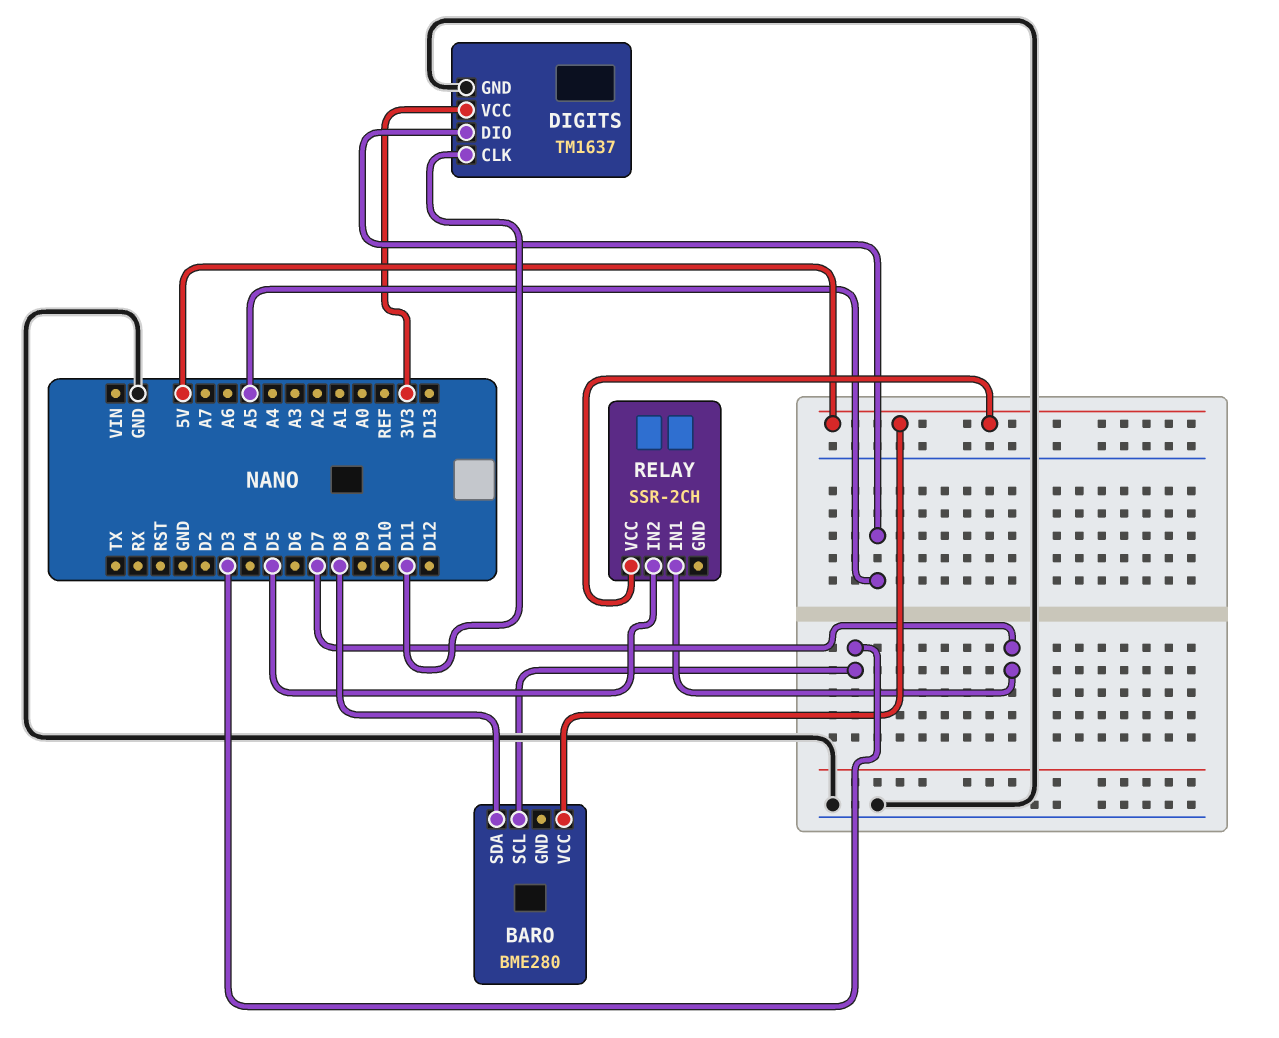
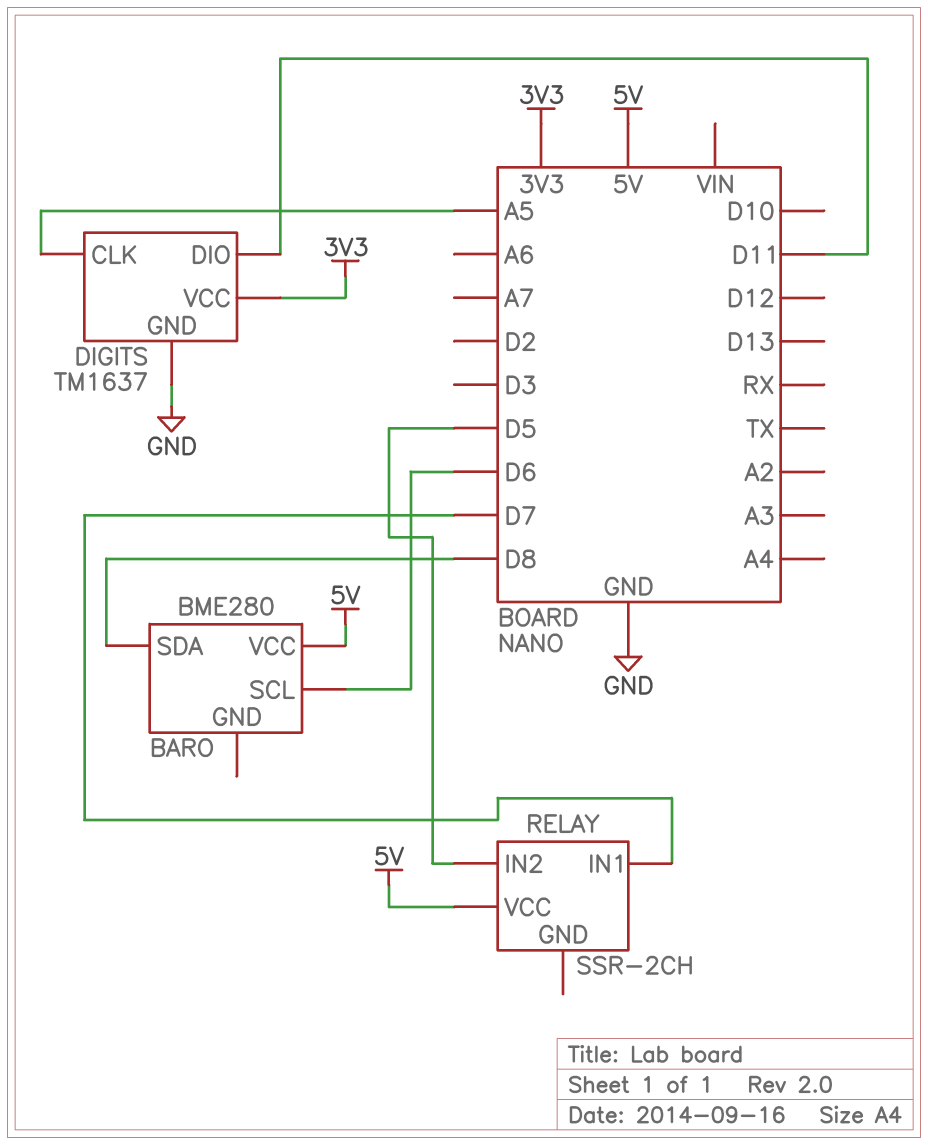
BARO pin SCL: D3 -> D6
DIGITS pin CLK: D11 -> A5
DIGITS pin DIO: A5 -> D11

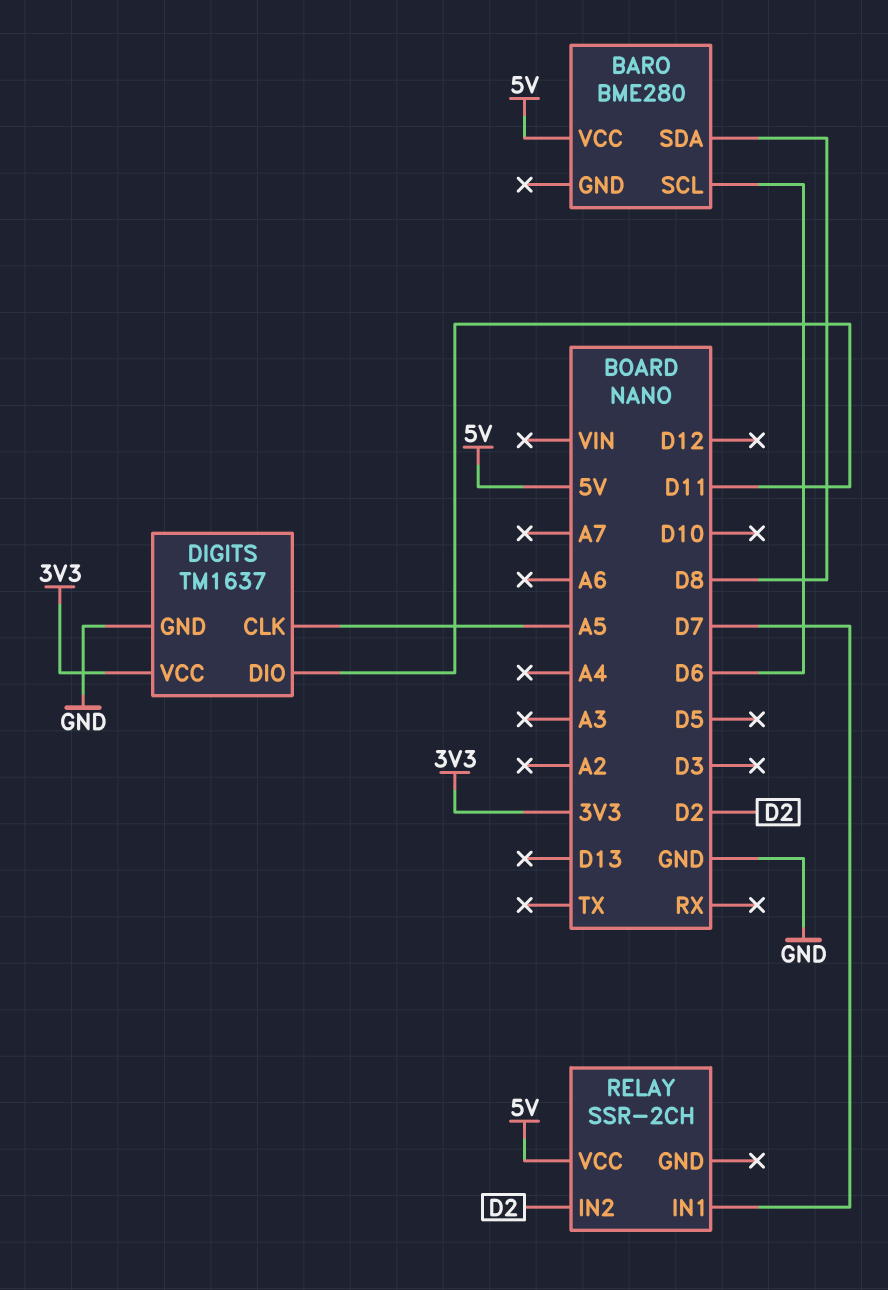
RELAY pin IN2: D5 -> D2

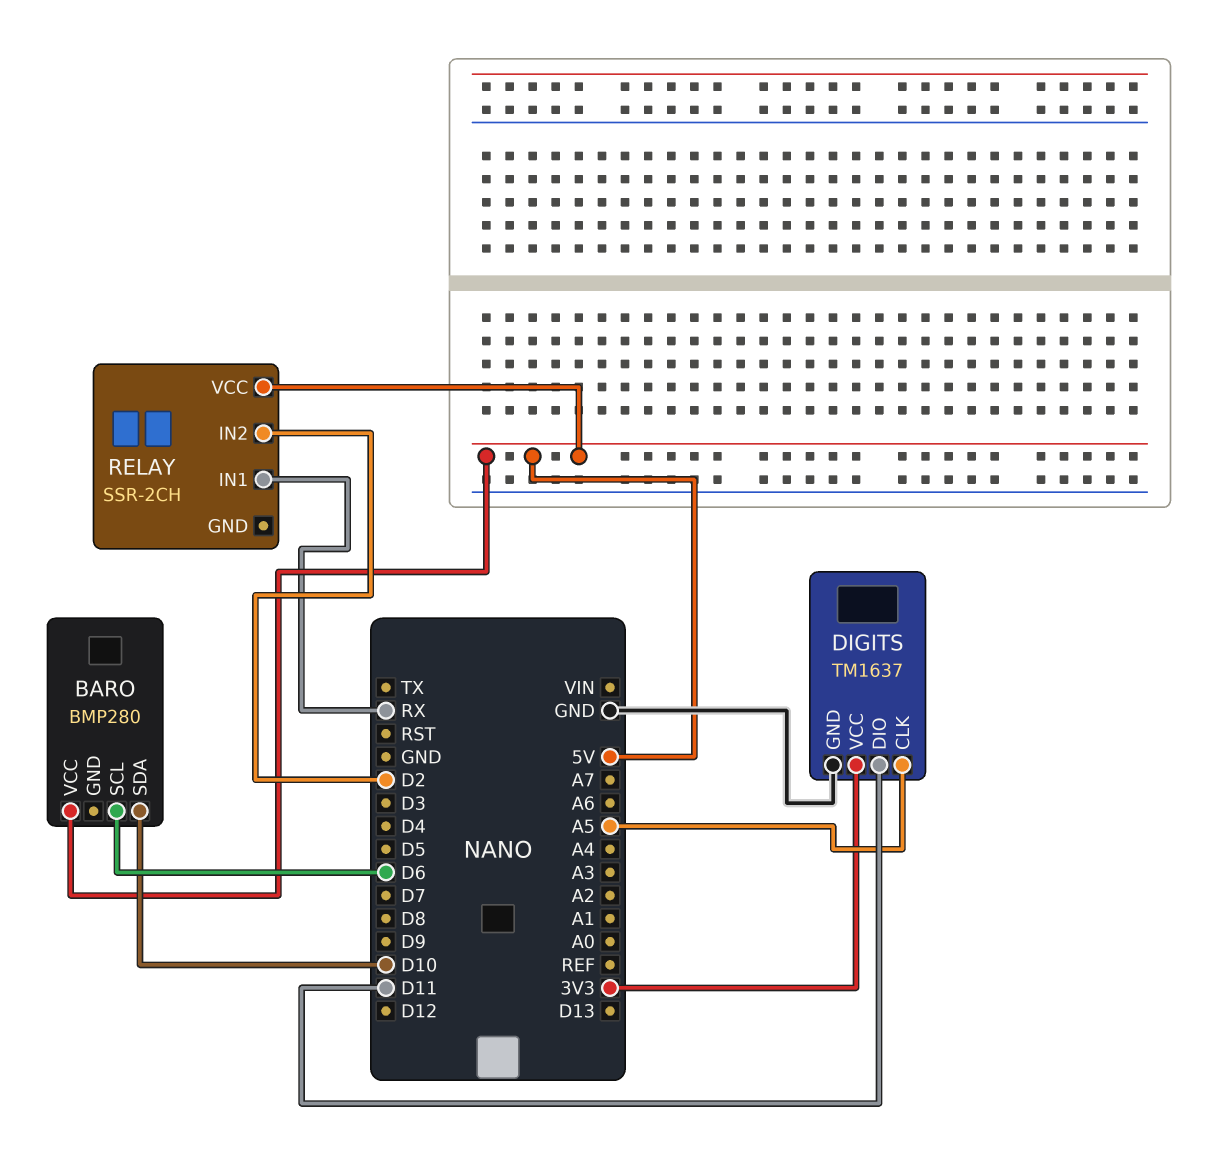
BARO: BME280 -> BMP280
BARO pin SDA: D8 -> D10
RELAY pin IN1: D7 -> RX

